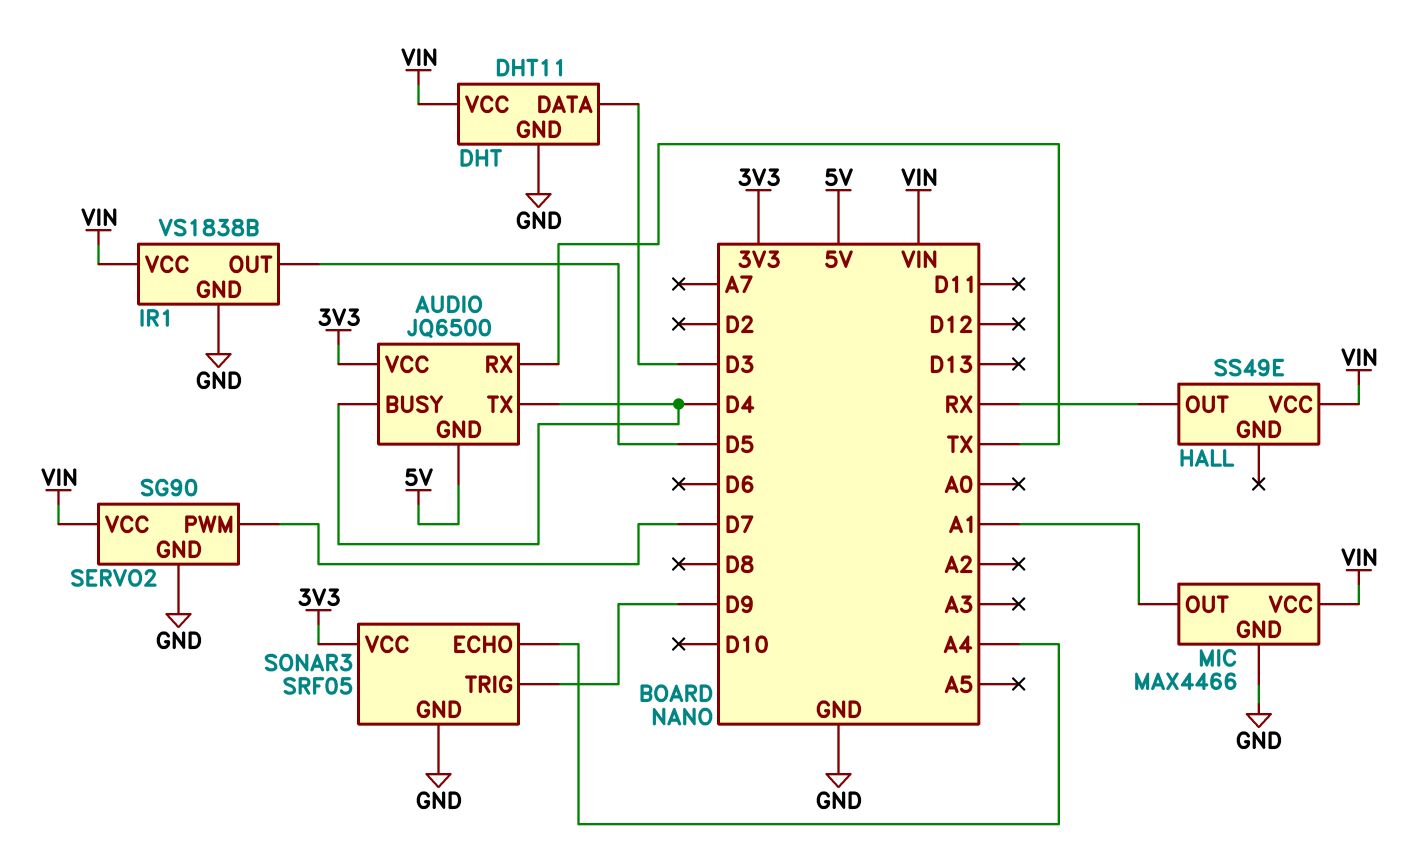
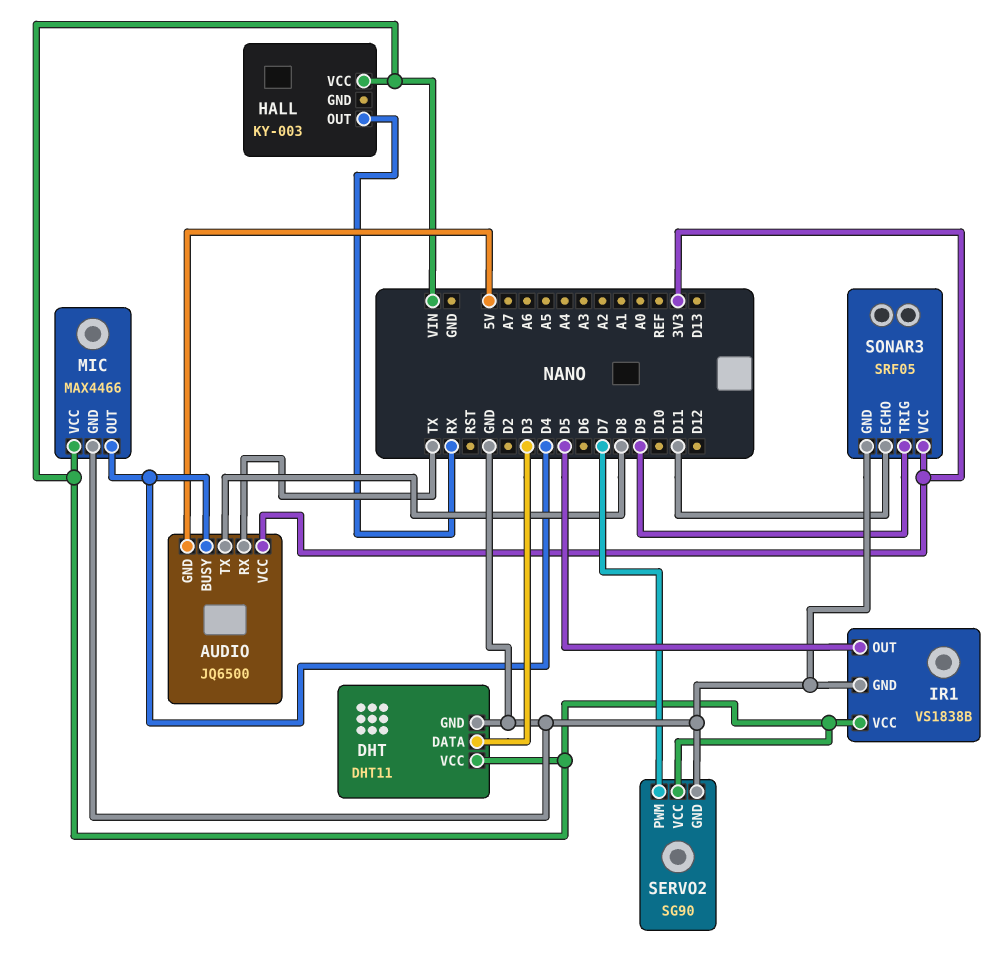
AUDIO pin TX: D4 -> D8
HALL: SS49E -> KY-003
MIC pin OUT: A1 -> D4
SONAR3 pin ECHO: A4 -> D11

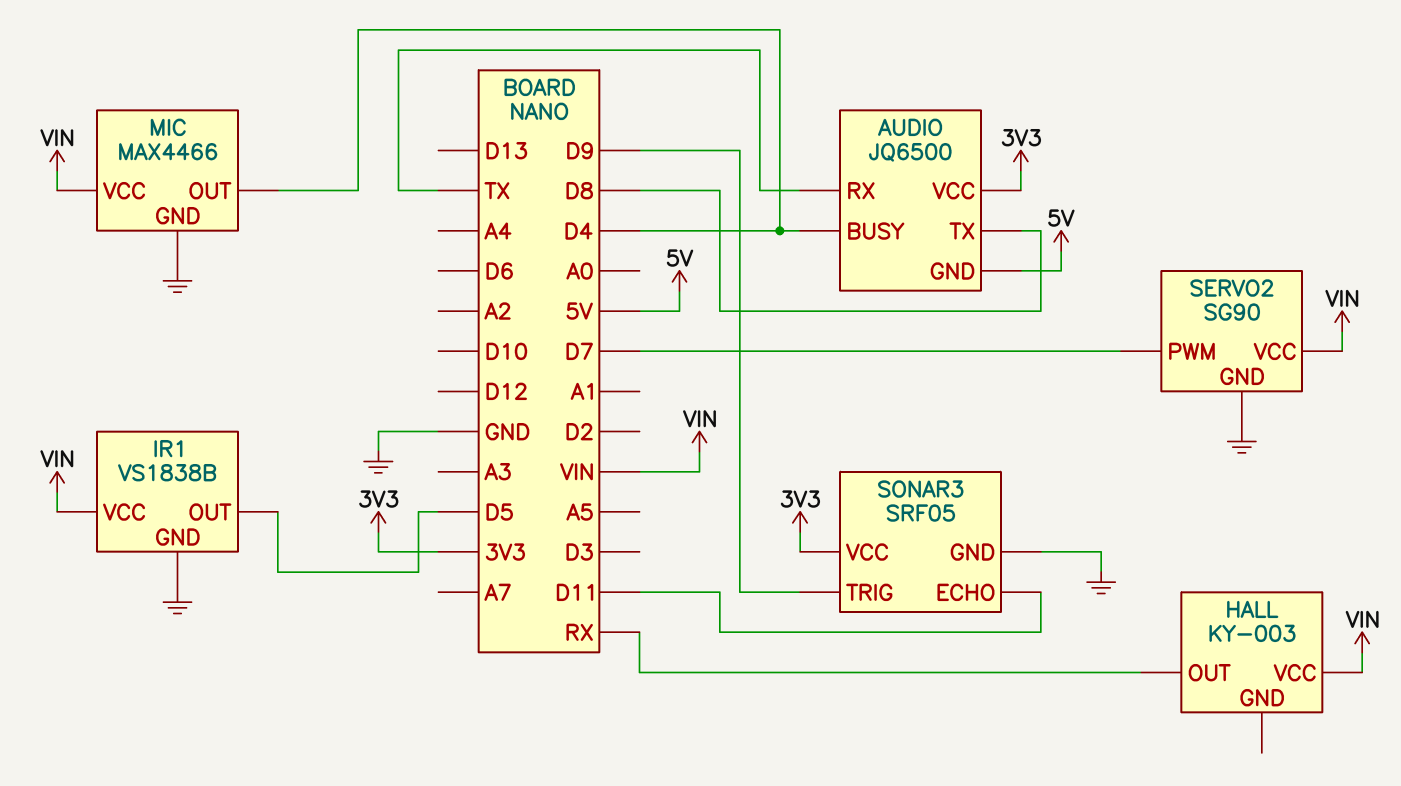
DHT: DHT11 -> none
DHT pin DATA: D3 -> none
DHT pin GND: GND -> none
DHT pin VCC: VIN -> none

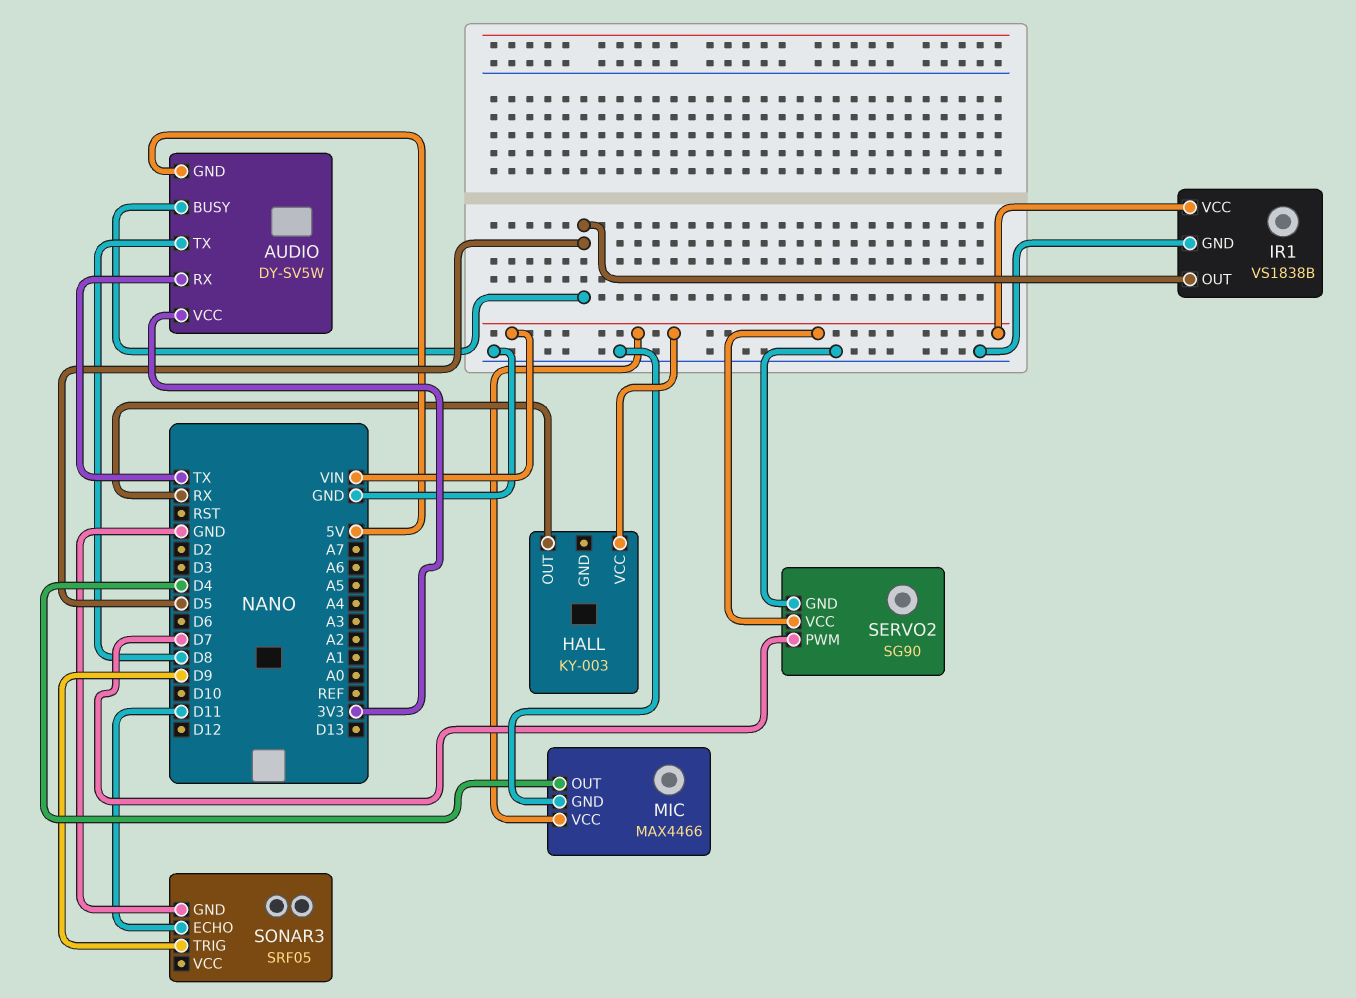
AUDIO: JQ6500 -> DY-SV5W
AUDIO pin BUSY: D4 -> D5
SONAR3 pin VCC: 3V3 -> none

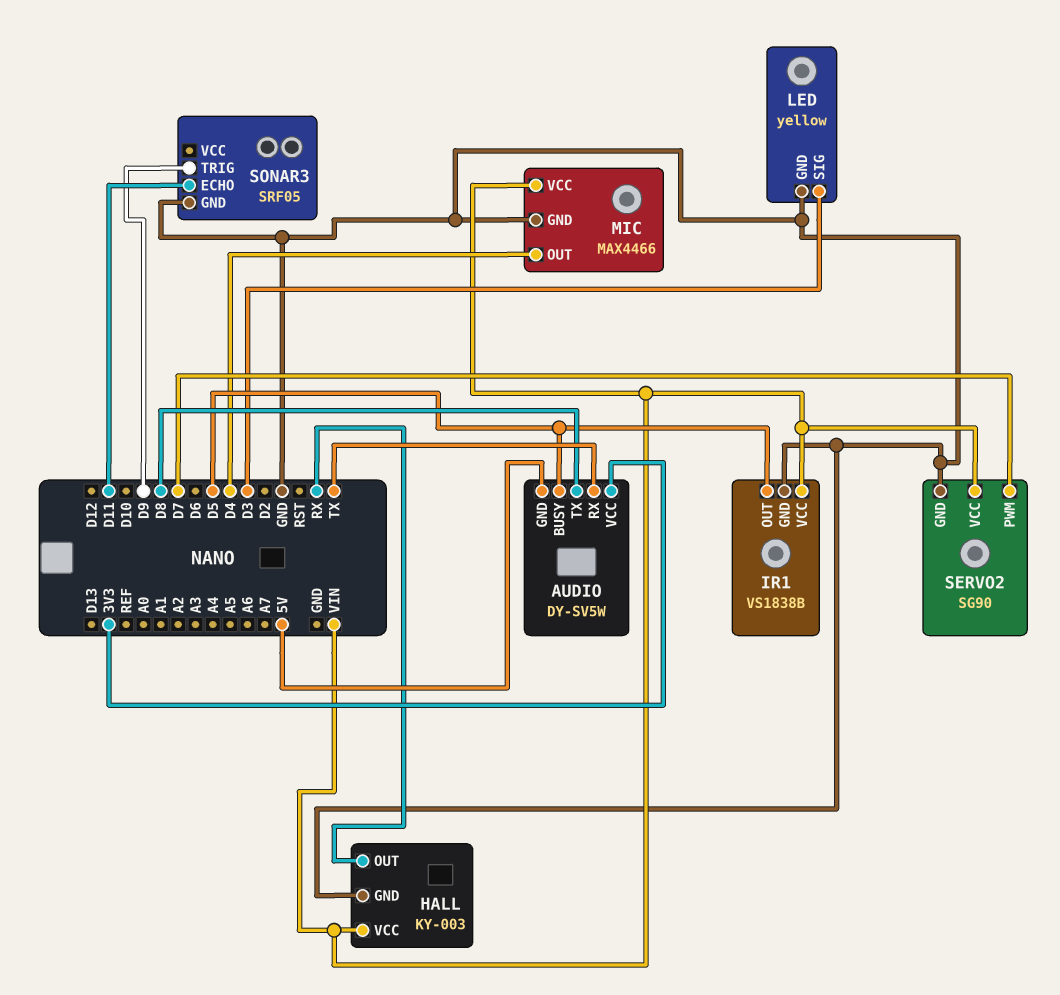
HALL pin GND: none -> GND
LED: none -> yellow
LED pin GND: none -> GND
LED pin SIG: none -> D3

